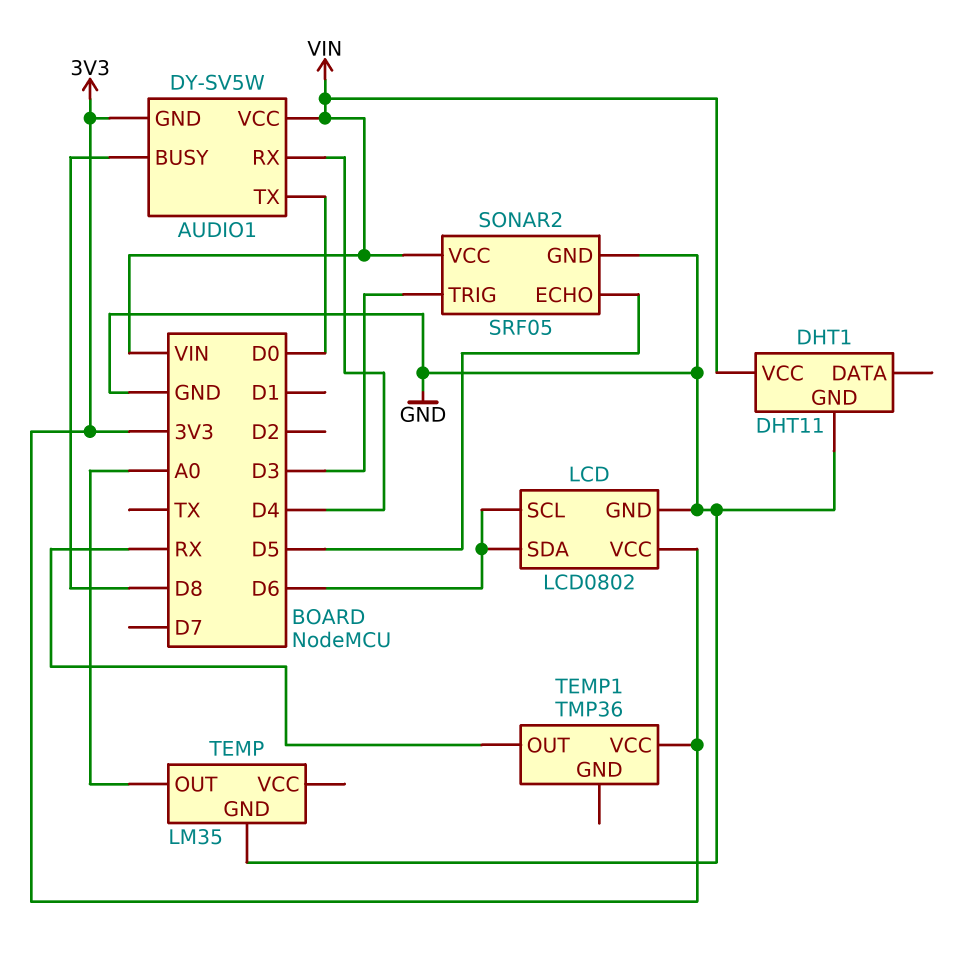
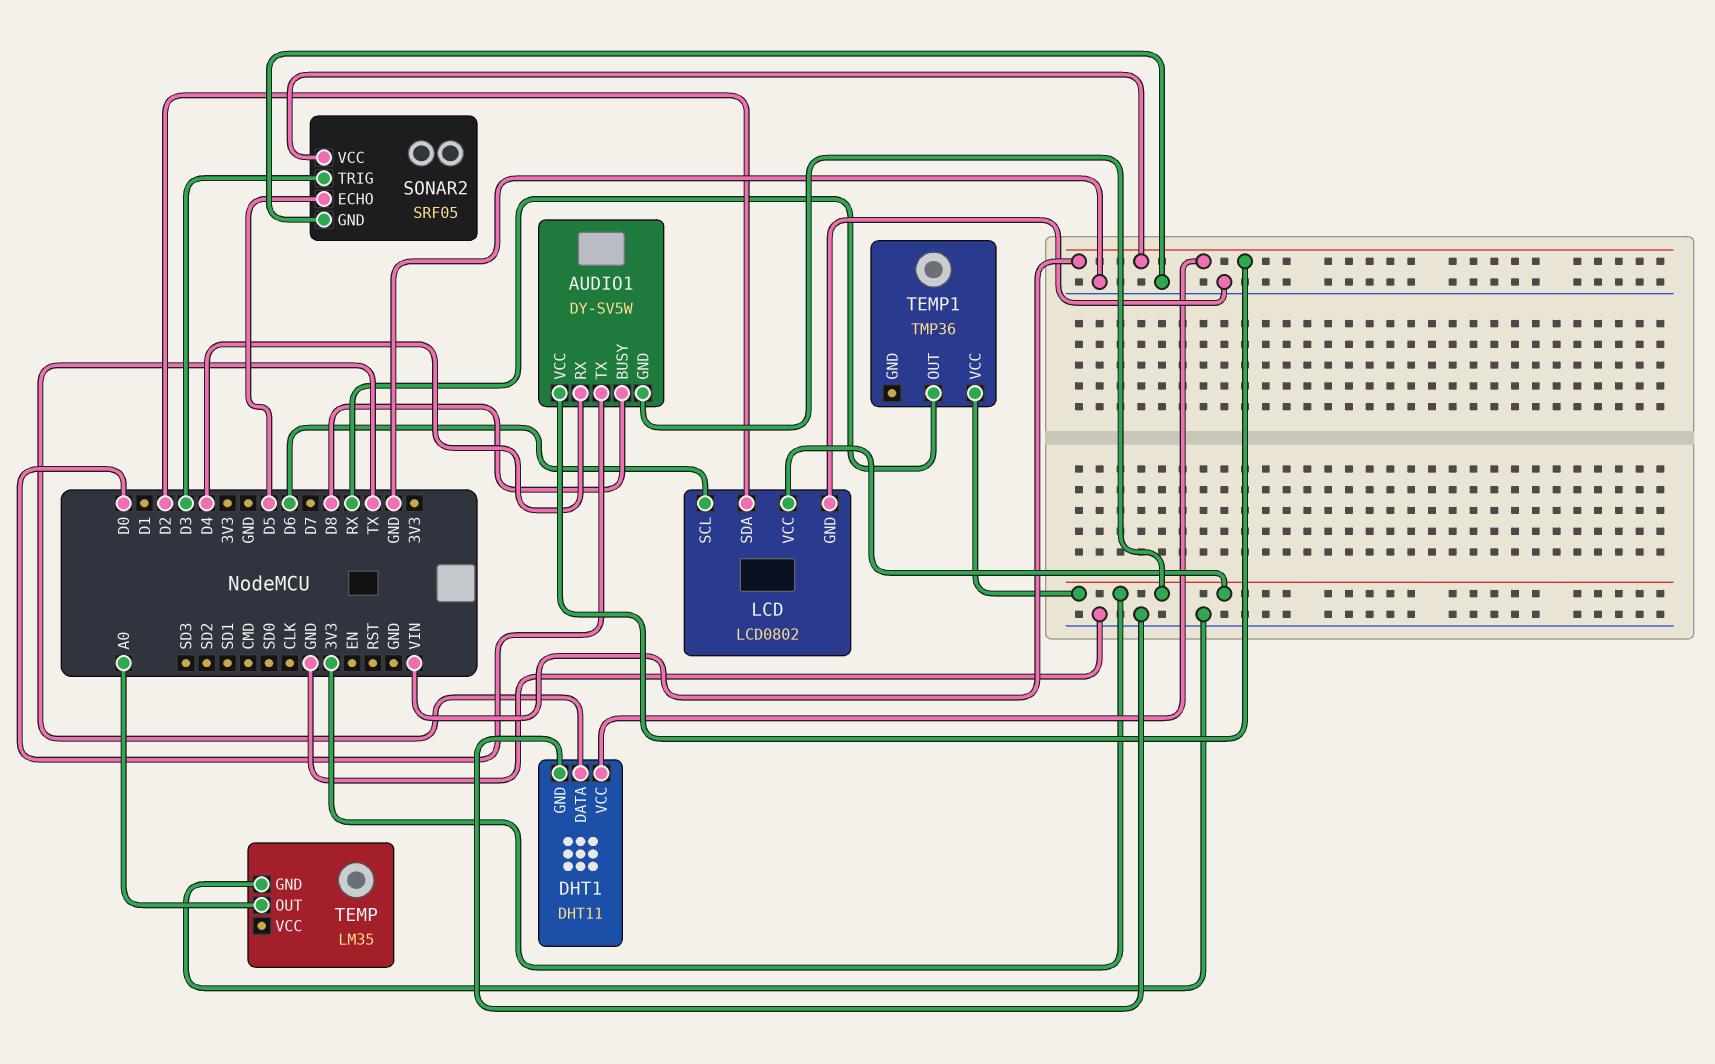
DHT1 pin DATA: none -> TX
LCD pin SDA: D6 -> D2

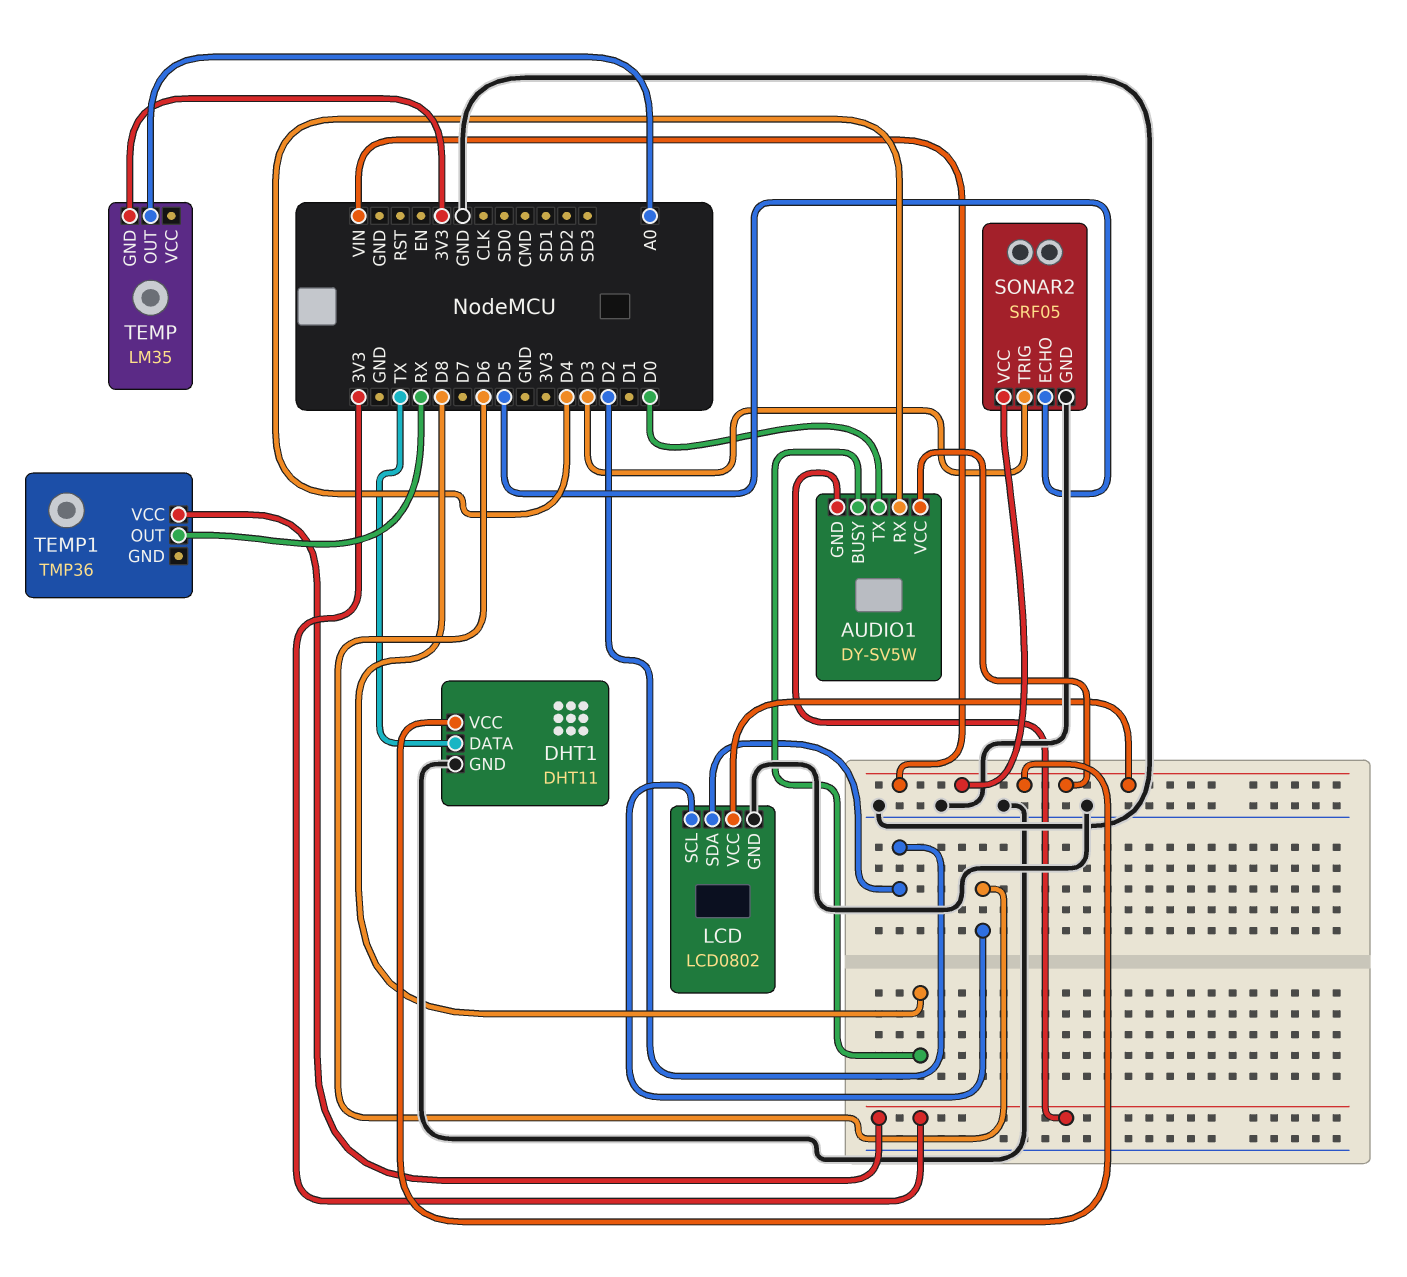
LCD pin VCC: 3V3 -> VIN
TEMP pin GND: GND -> 3V3

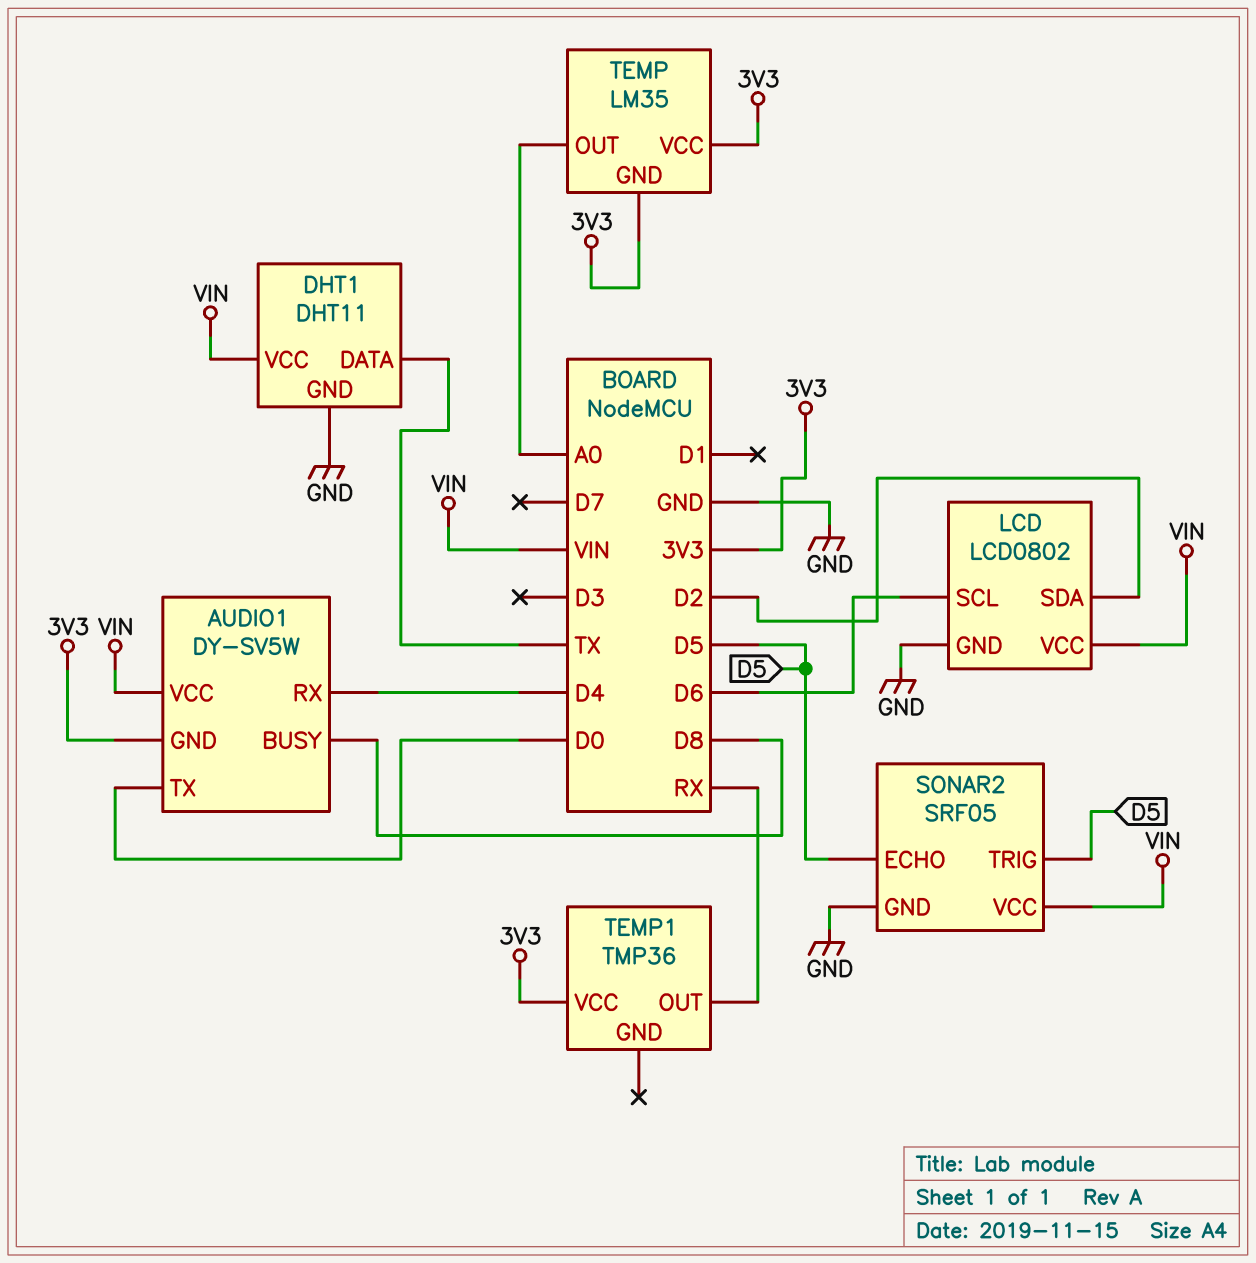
SONAR2 pin TRIG: D3 -> D5
TEMP pin VCC: none -> 3V3

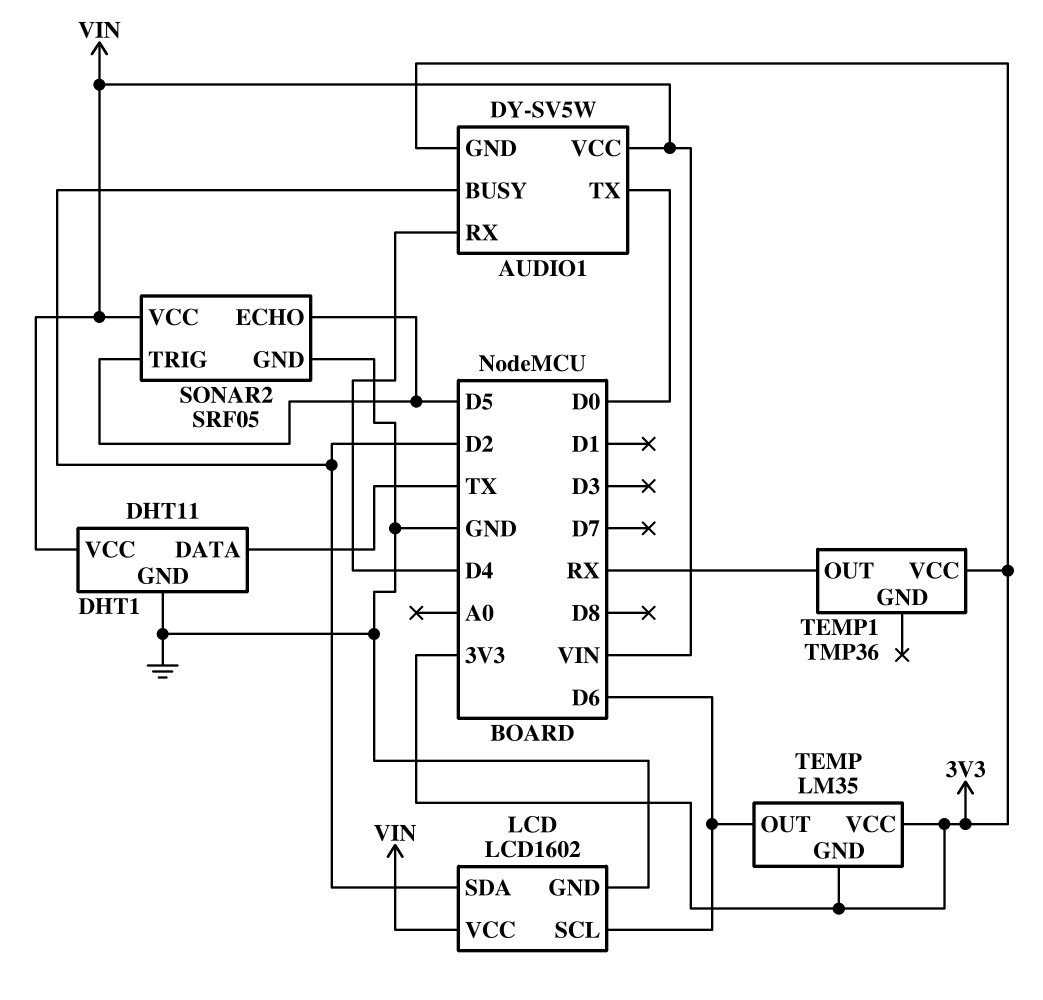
AUDIO1 pin BUSY: D8 -> D2
LCD: LCD0802 -> LCD1602
TEMP pin OUT: A0 -> D6

